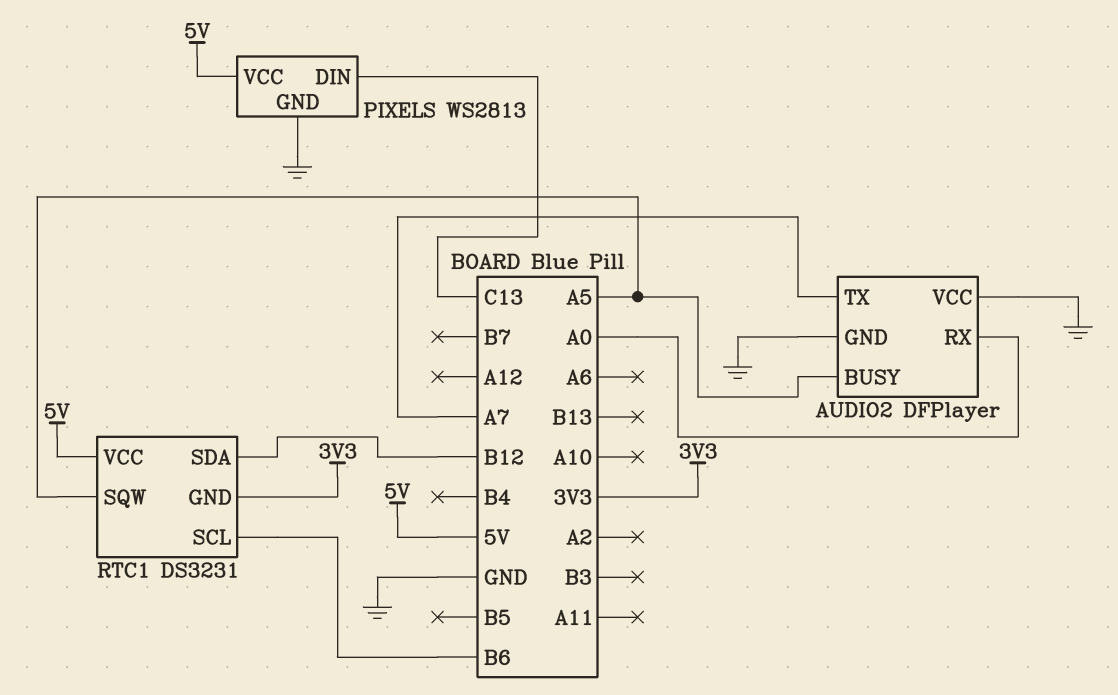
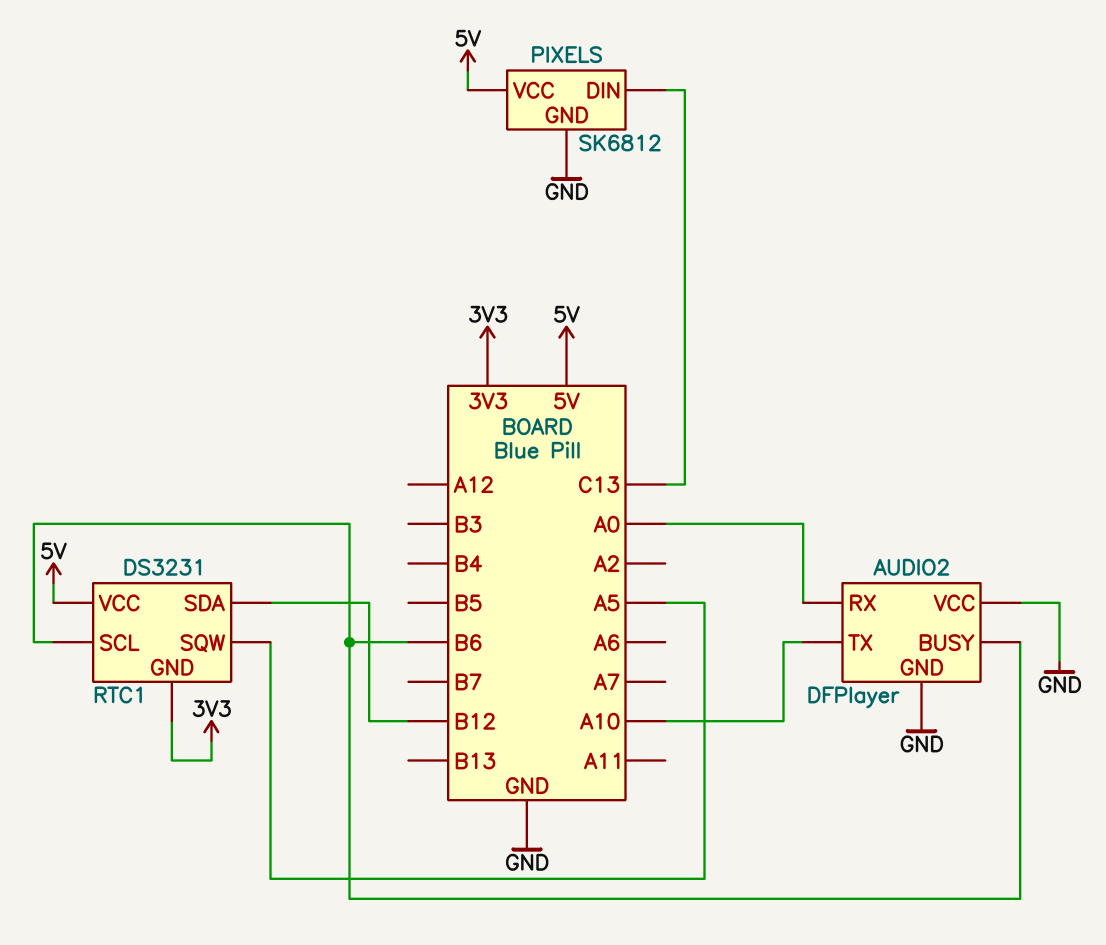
AUDIO2 pin BUSY: A5 -> B6
AUDIO2 pin TX: A7 -> A10
PIXELS: WS2813 -> SK6812

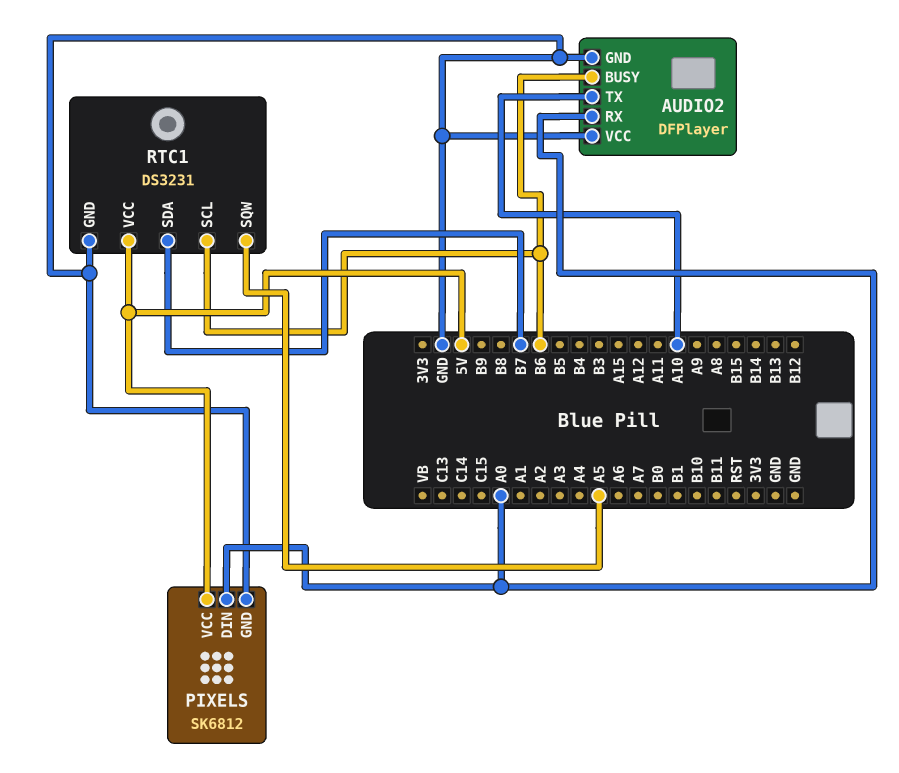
PIXELS pin DIN: C13 -> A0
RTC1 pin GND: 3V3 -> GND
RTC1 pin SDA: B12 -> B7

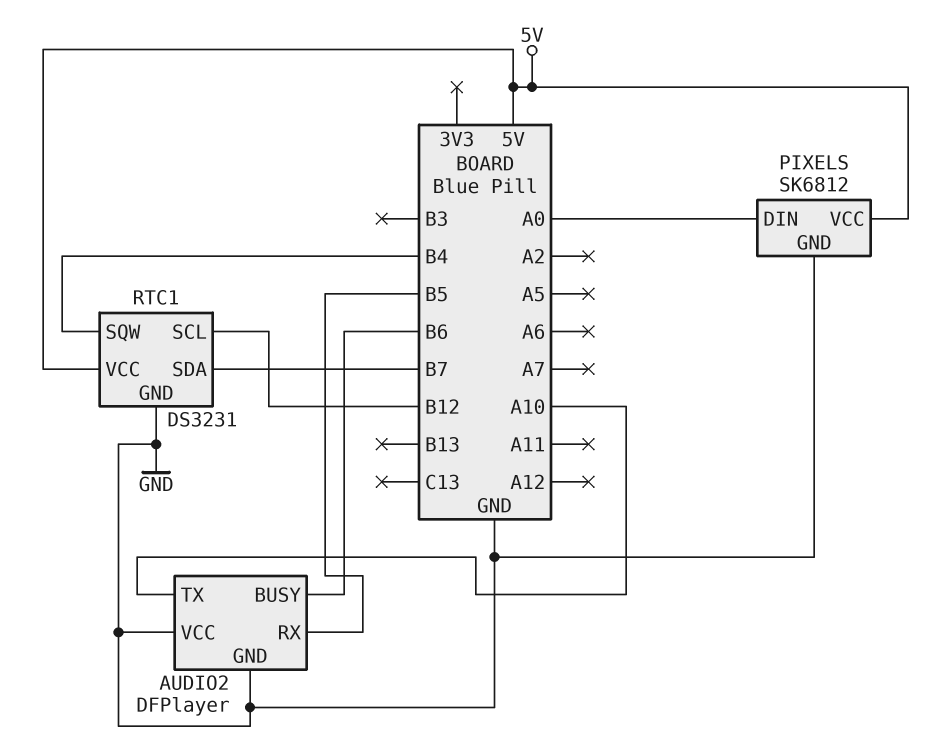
AUDIO2 pin RX: A0 -> B5
RTC1 pin SCL: B6 -> B12
RTC1 pin SQW: A5 -> B4

